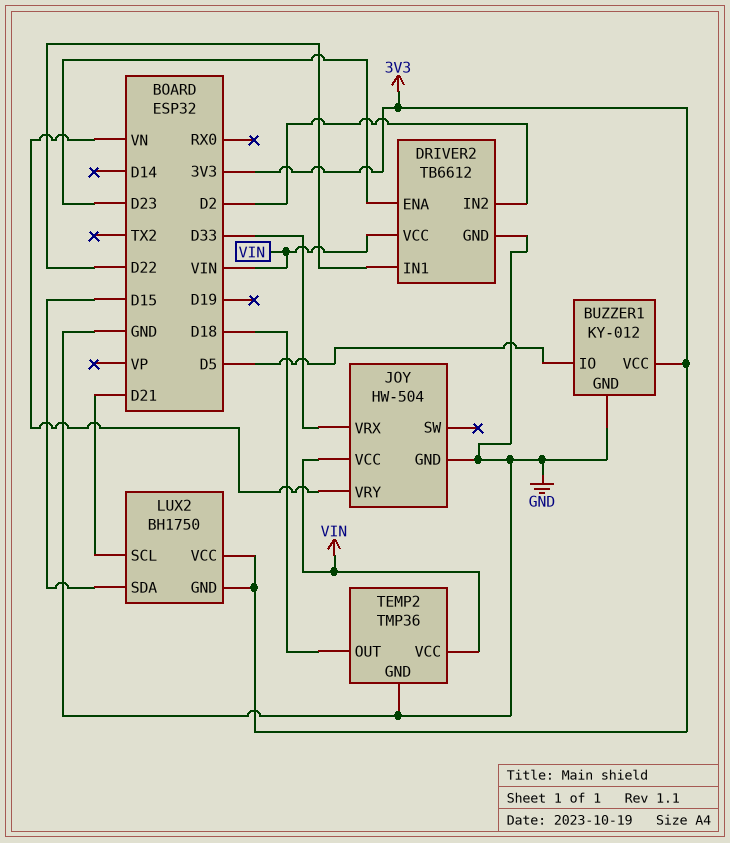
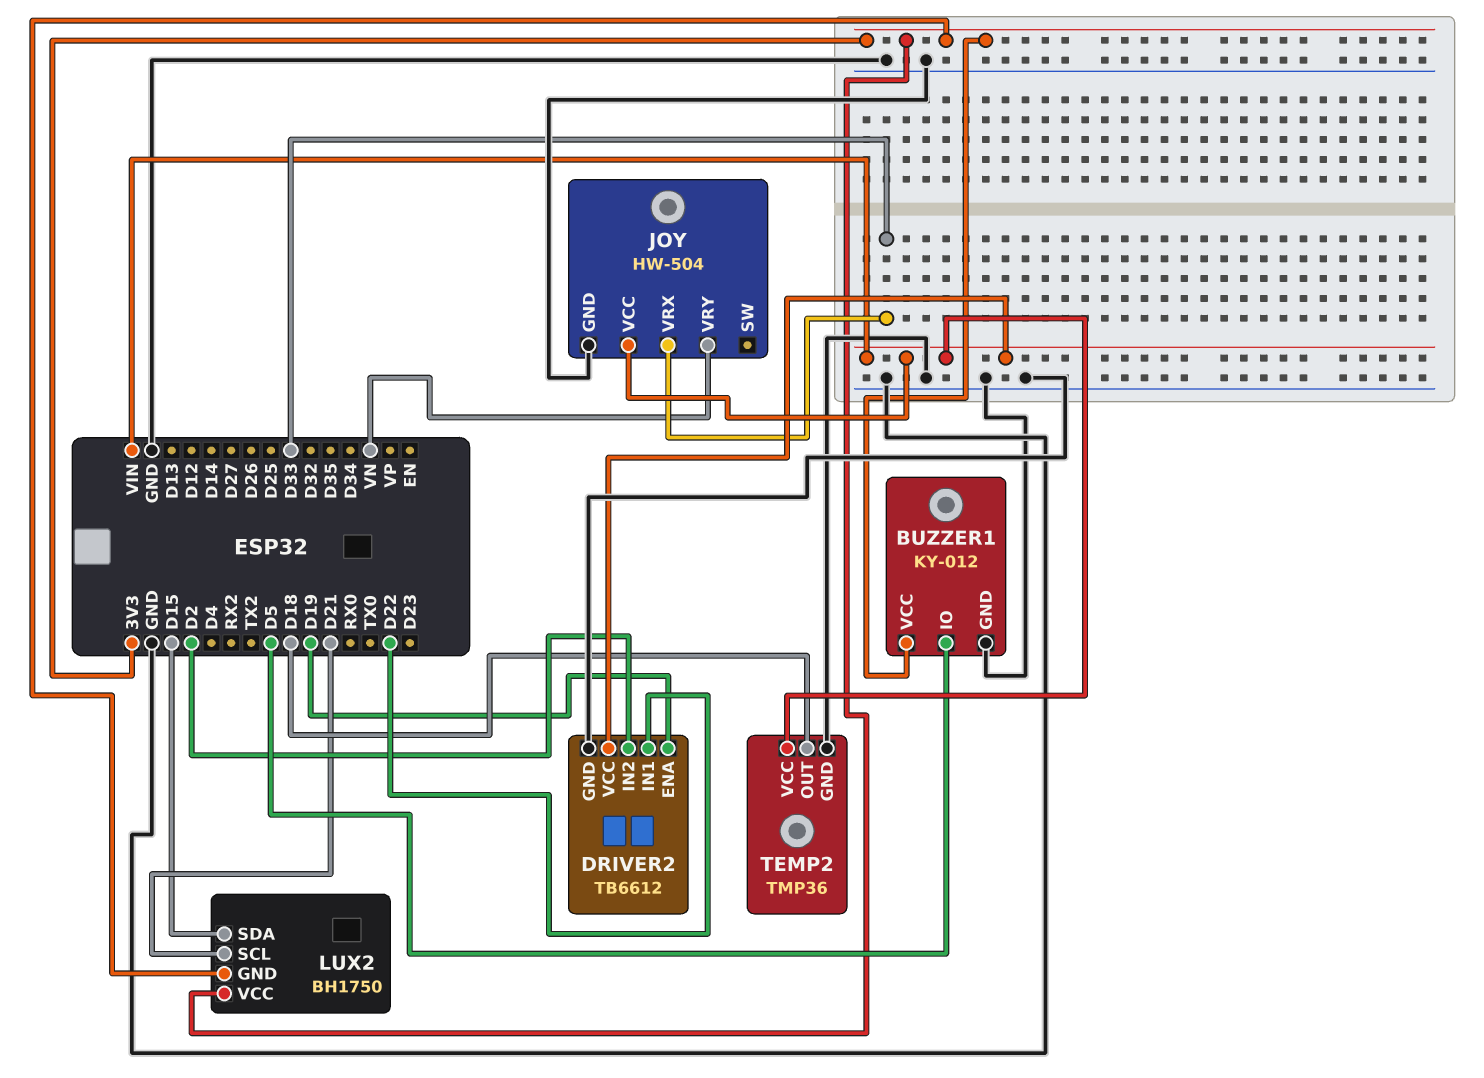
DRIVER2 pin ENA: D23 -> D19

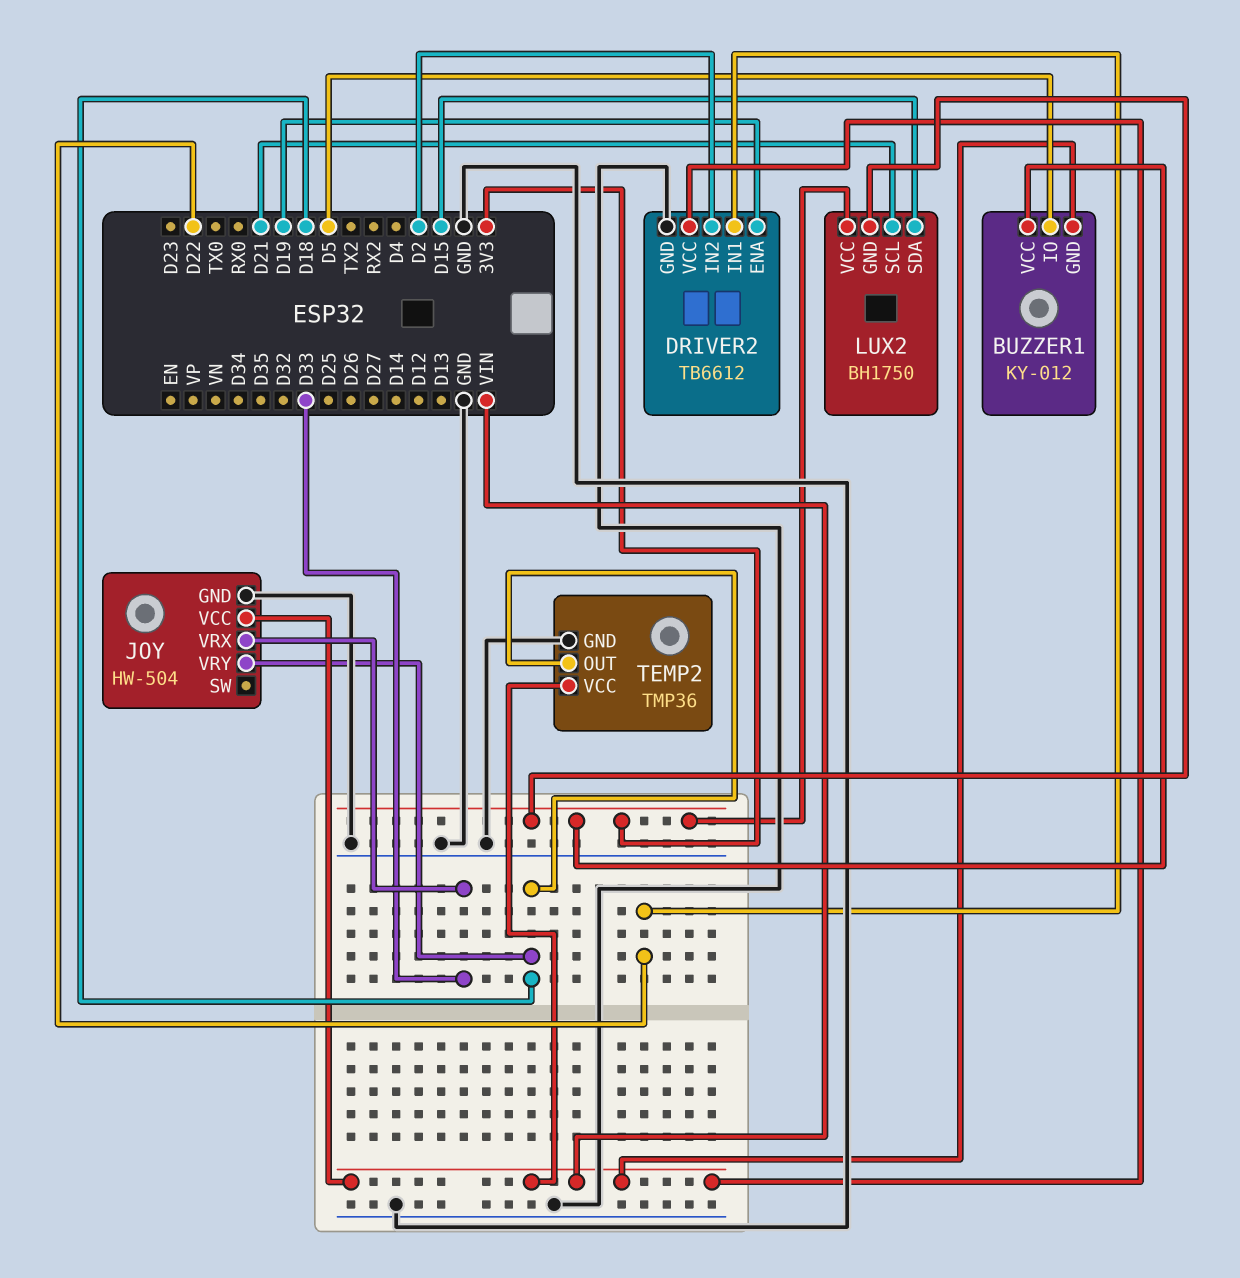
BUZZER1 pin GND: GND -> VIN
JOY pin VRY: VN -> D18

